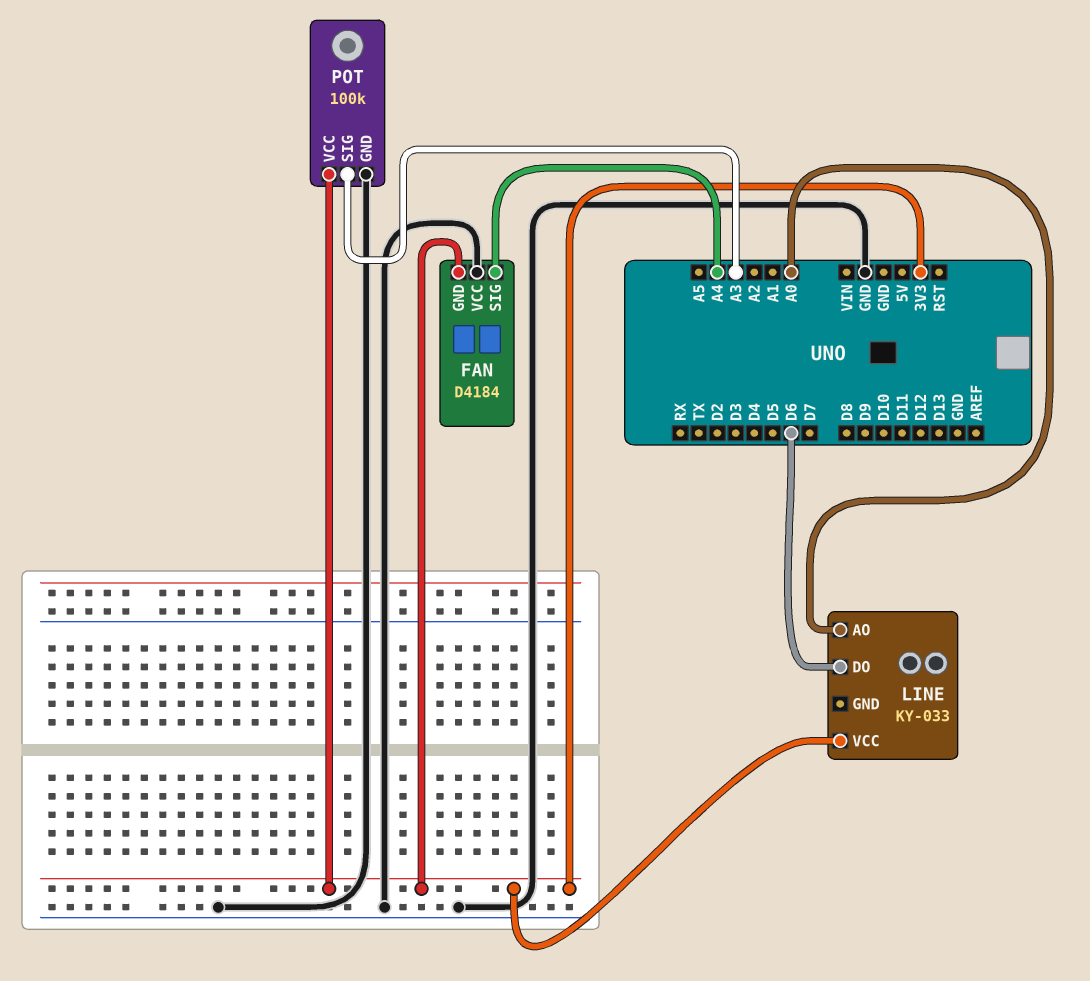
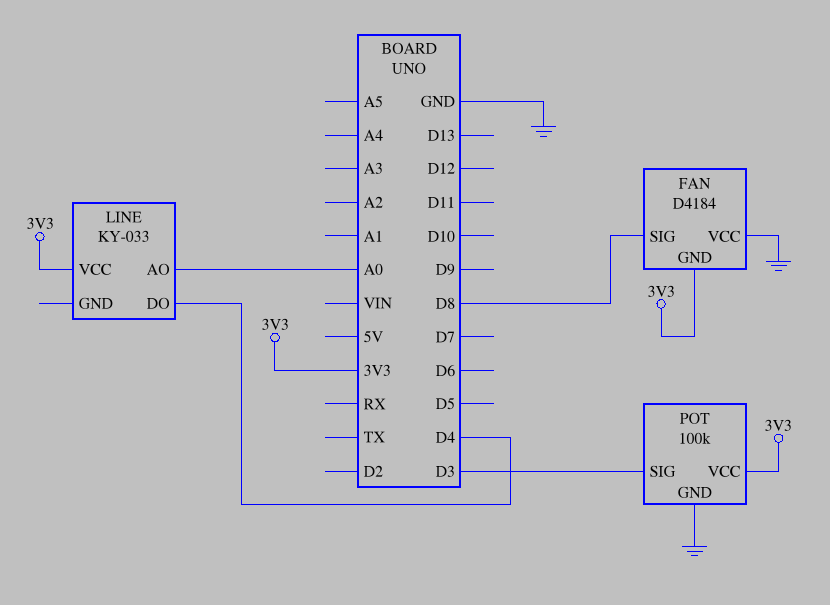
FAN pin SIG: A4 -> D8
LINE pin DO: D6 -> D4
POT pin SIG: A3 -> D3

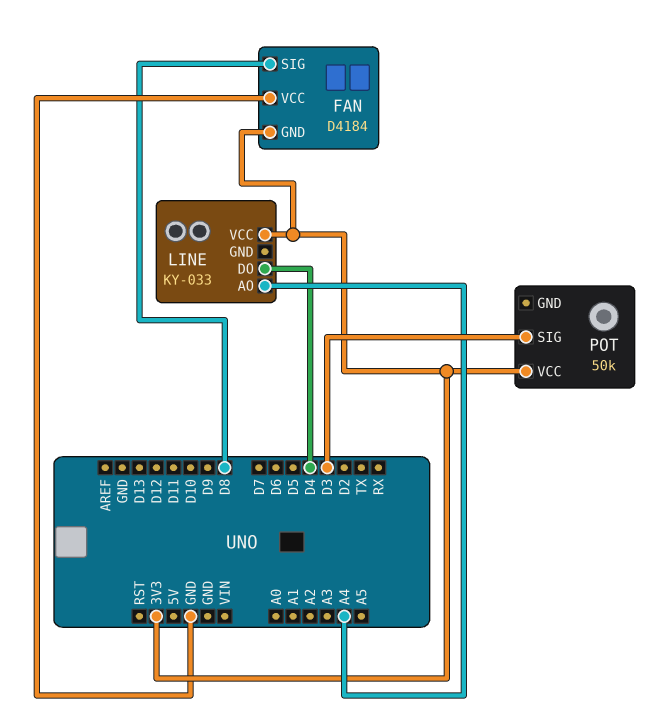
LINE pin AO: A0 -> A4
POT: 100k -> 50k
POT pin GND: GND -> none

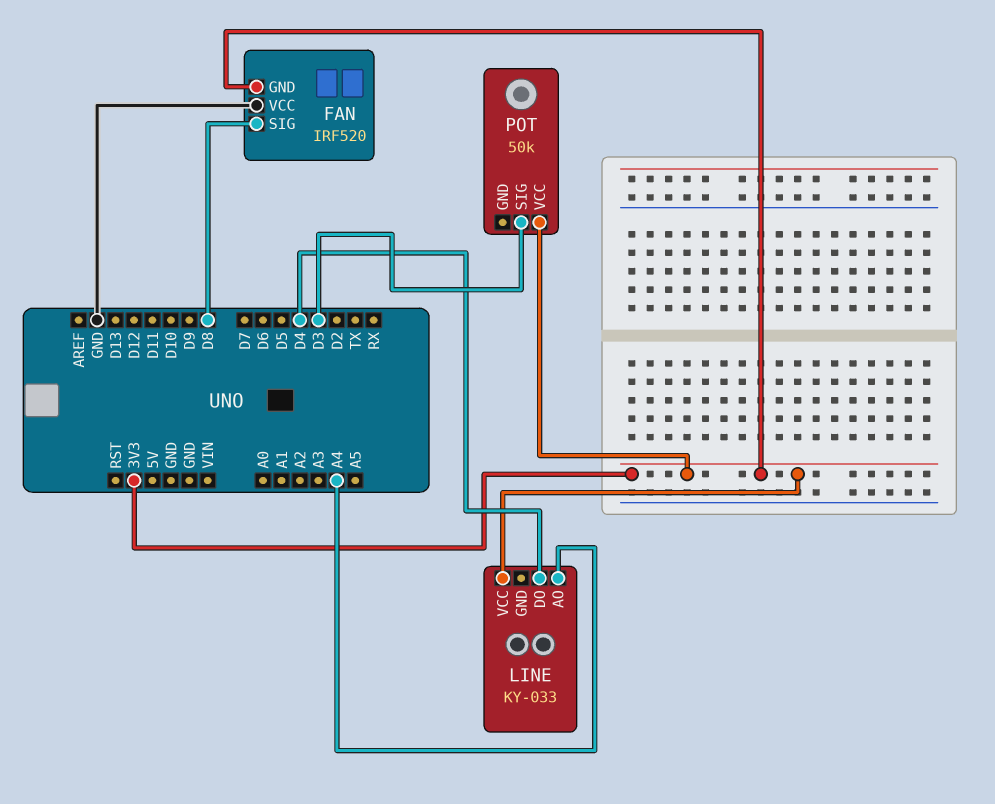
FAN: D4184 -> IRF520

